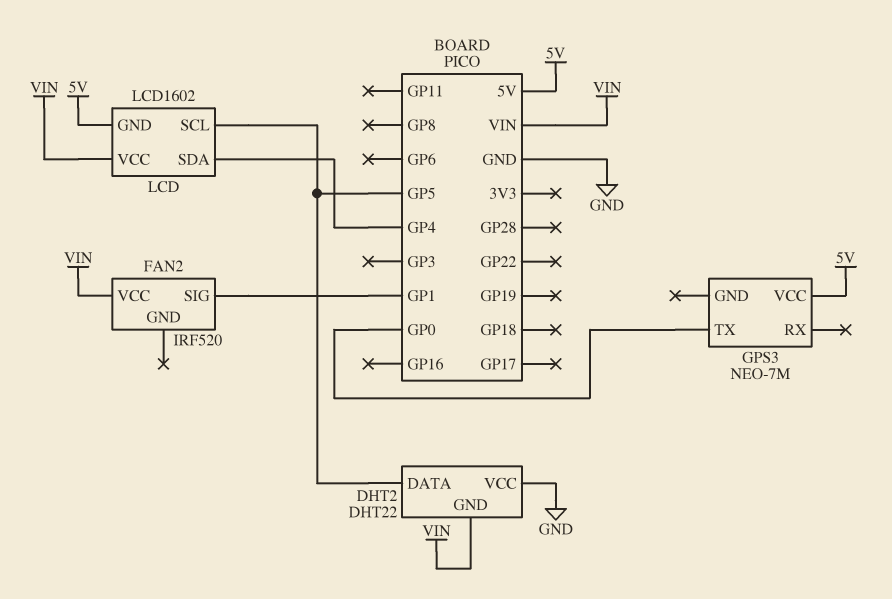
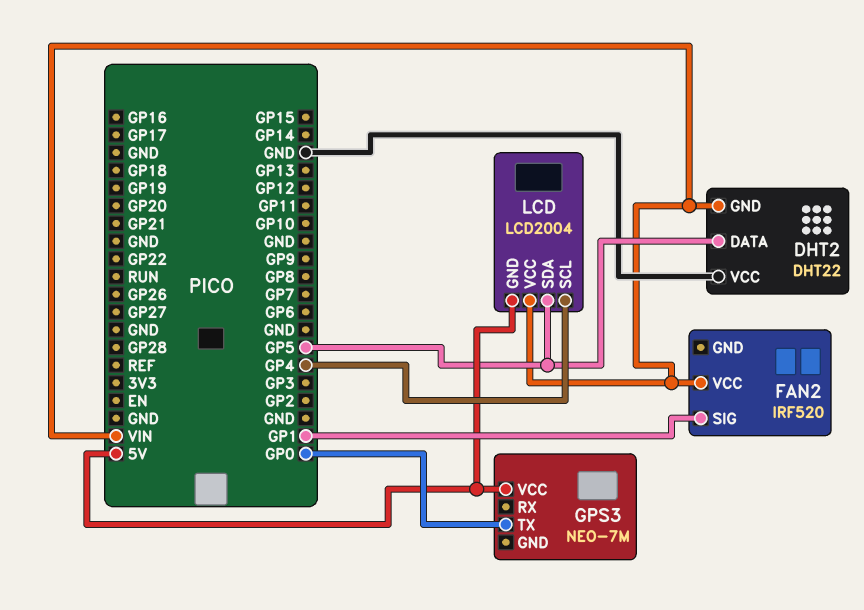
LCD: LCD1602 -> LCD2004
LCD pin SCL: GP5 -> GP4
LCD pin SDA: GP4 -> GP5

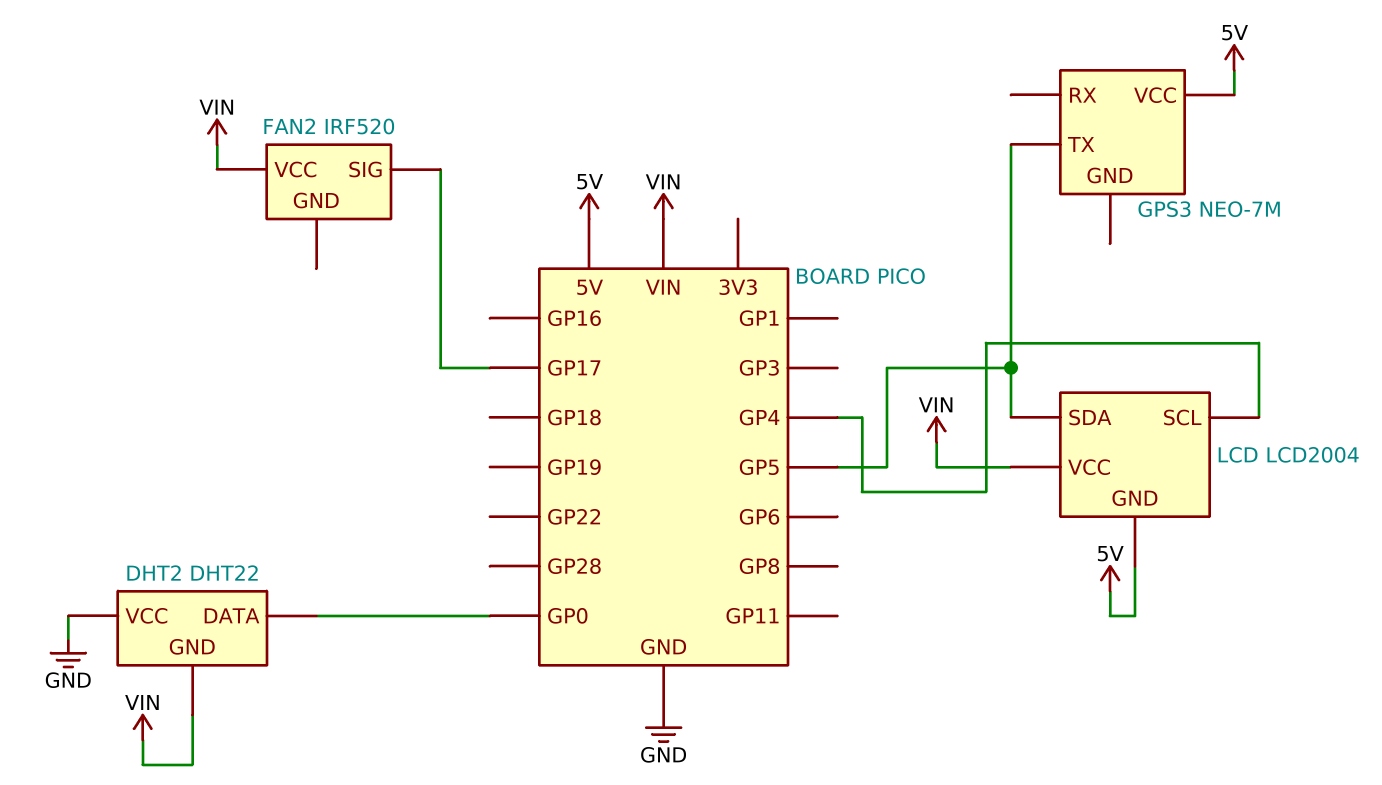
DHT2 pin DATA: GP5 -> GP0
FAN2 pin SIG: GP1 -> GP17
GPS3 pin TX: GP0 -> GP5

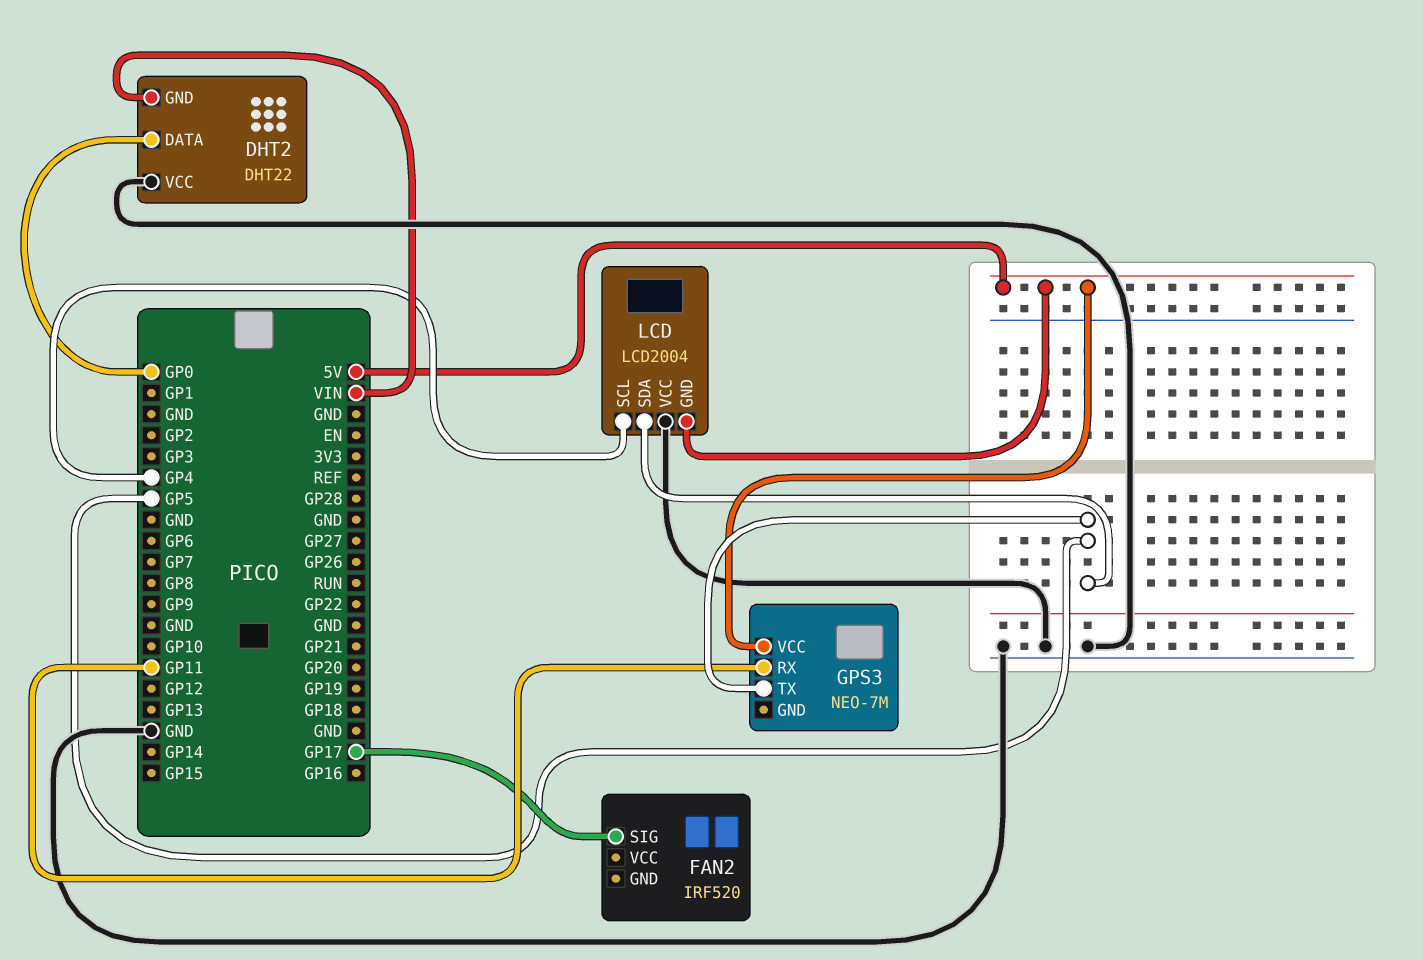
FAN2 pin VCC: VIN -> none
GPS3 pin RX: none -> GP11
LCD pin VCC: VIN -> GND

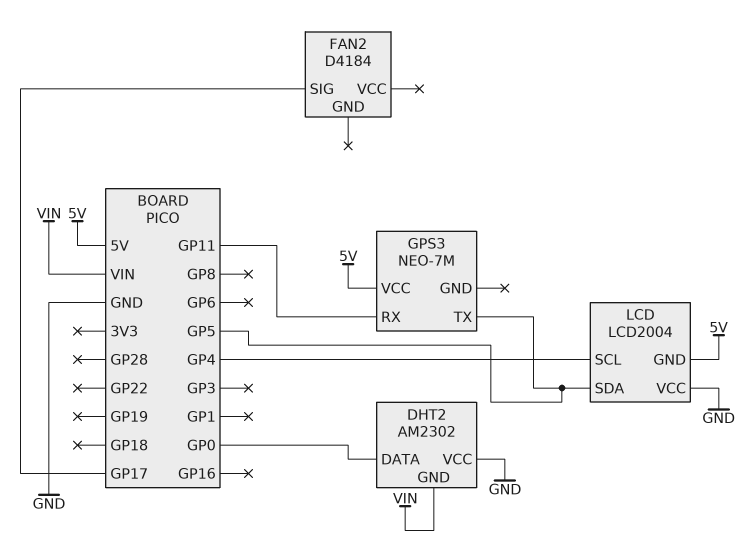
DHT2: DHT22 -> AM2302
FAN2: IRF520 -> D4184

